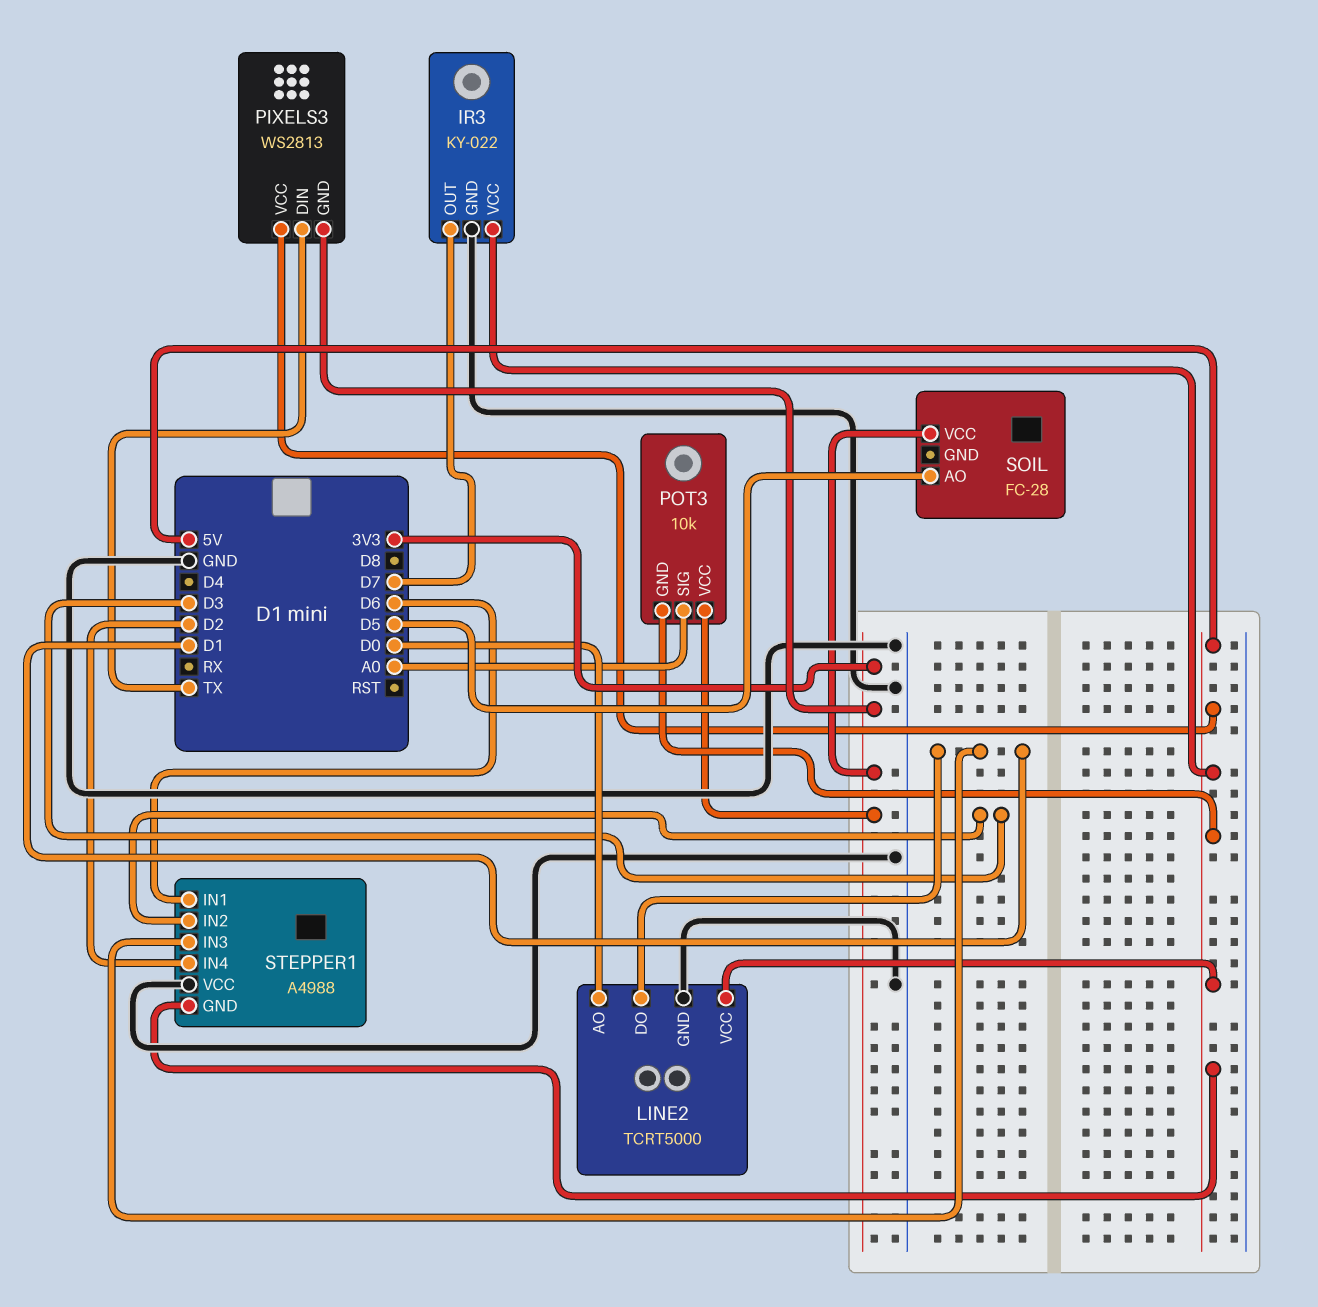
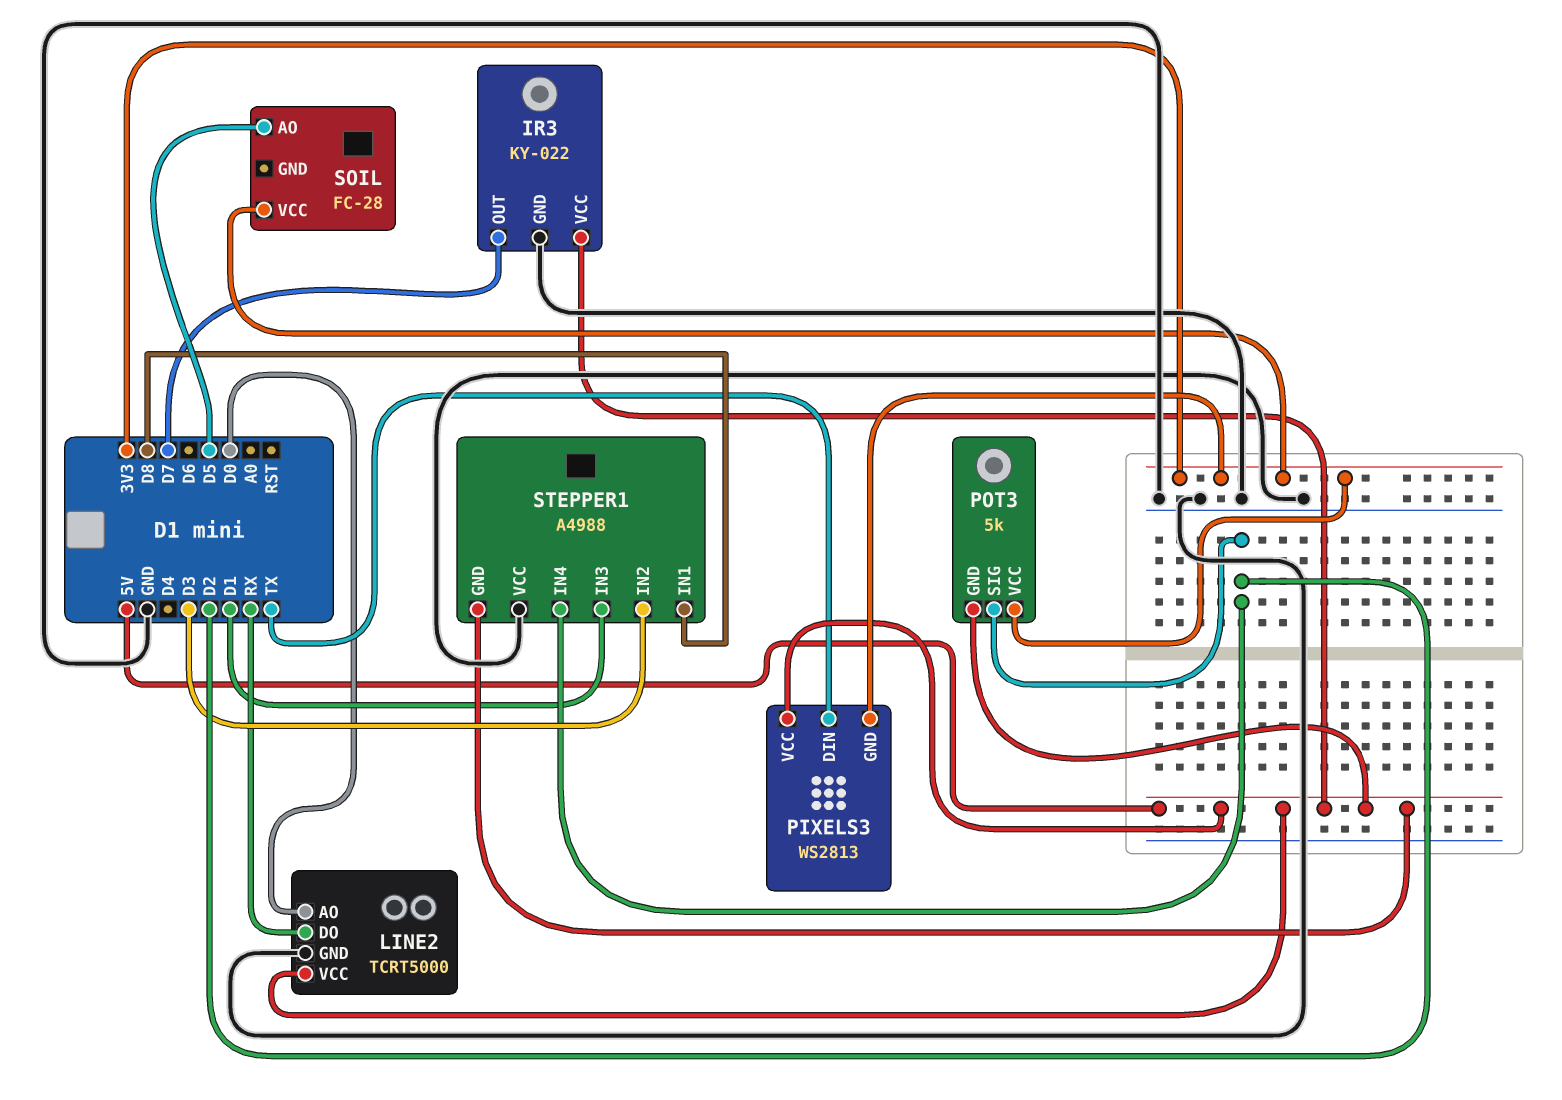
LINE2 pin DO: D1 -> RX
POT3: 10k -> 5k
POT3 pin SIG: A0 -> D2
STEPPER1 pin IN1: D6 -> D8

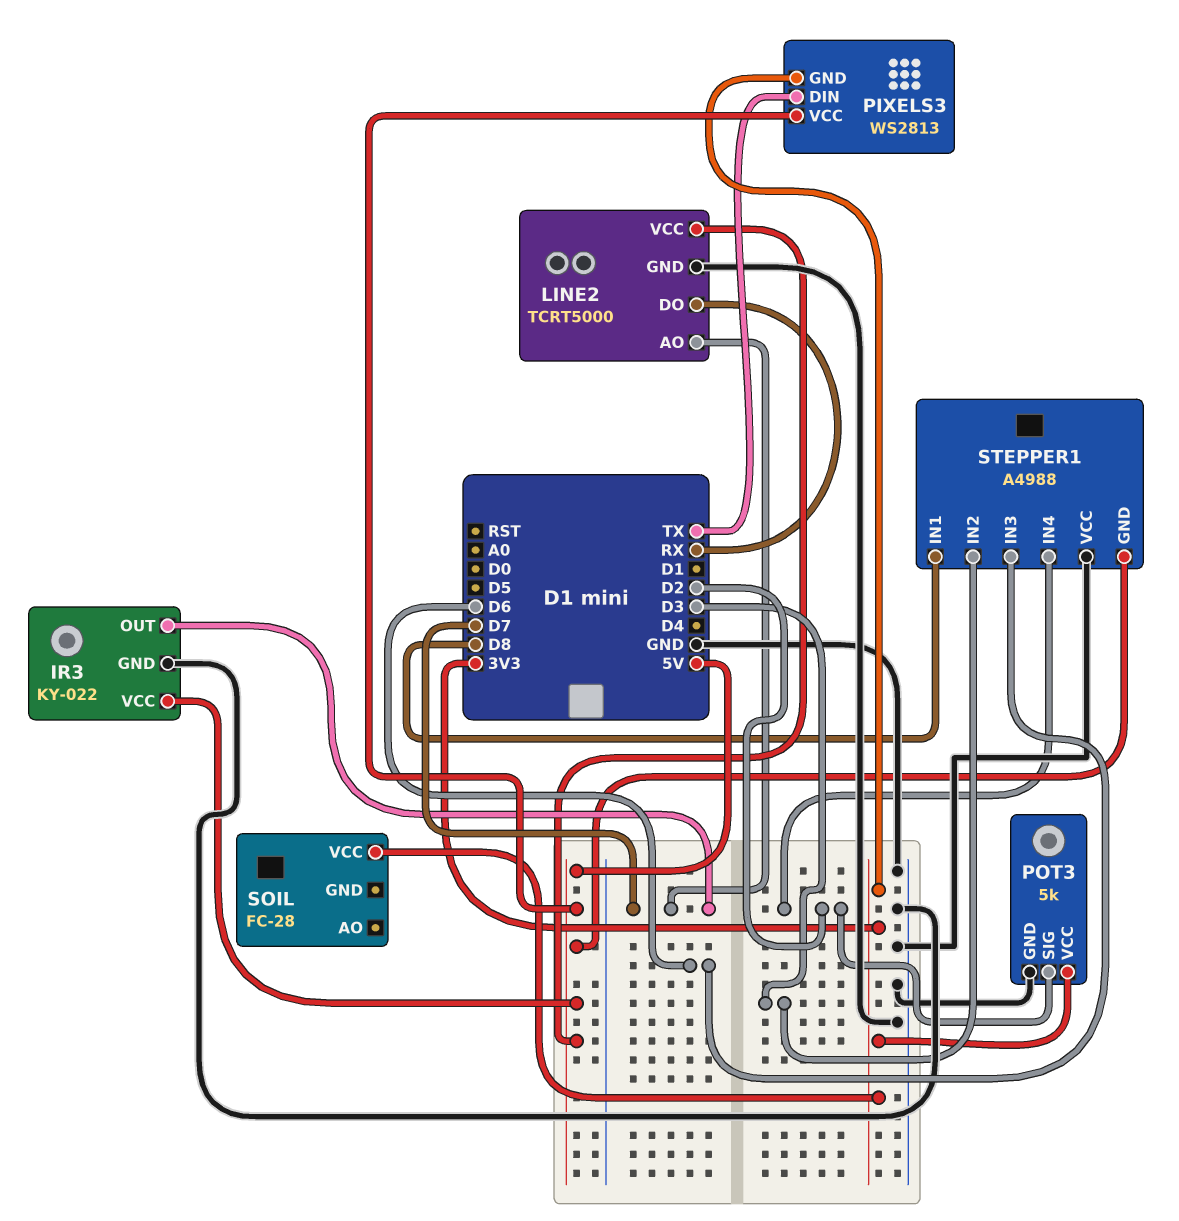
LINE2 pin AO: D0 -> D7
POT3 pin GND: 5V -> GND
SOIL pin AO: D5 -> none
STEPPER1 pin IN3: D1 -> D6

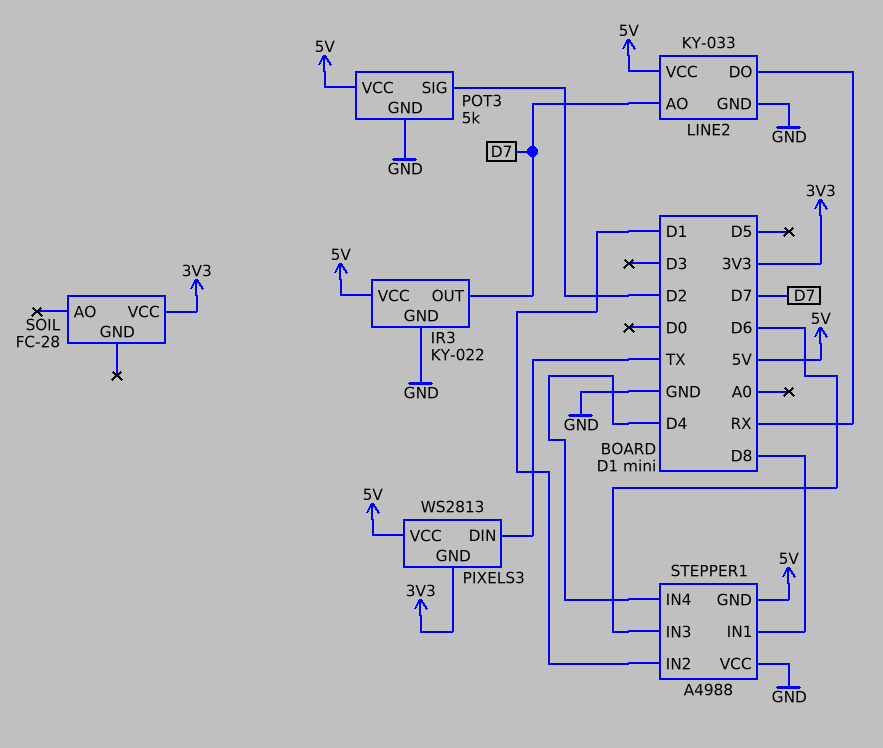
LINE2: TCRT5000 -> KY-033
POT3 pin VCC: 3V3 -> 5V
STEPPER1 pin IN2: D3 -> D1
STEPPER1 pin IN4: D2 -> D4

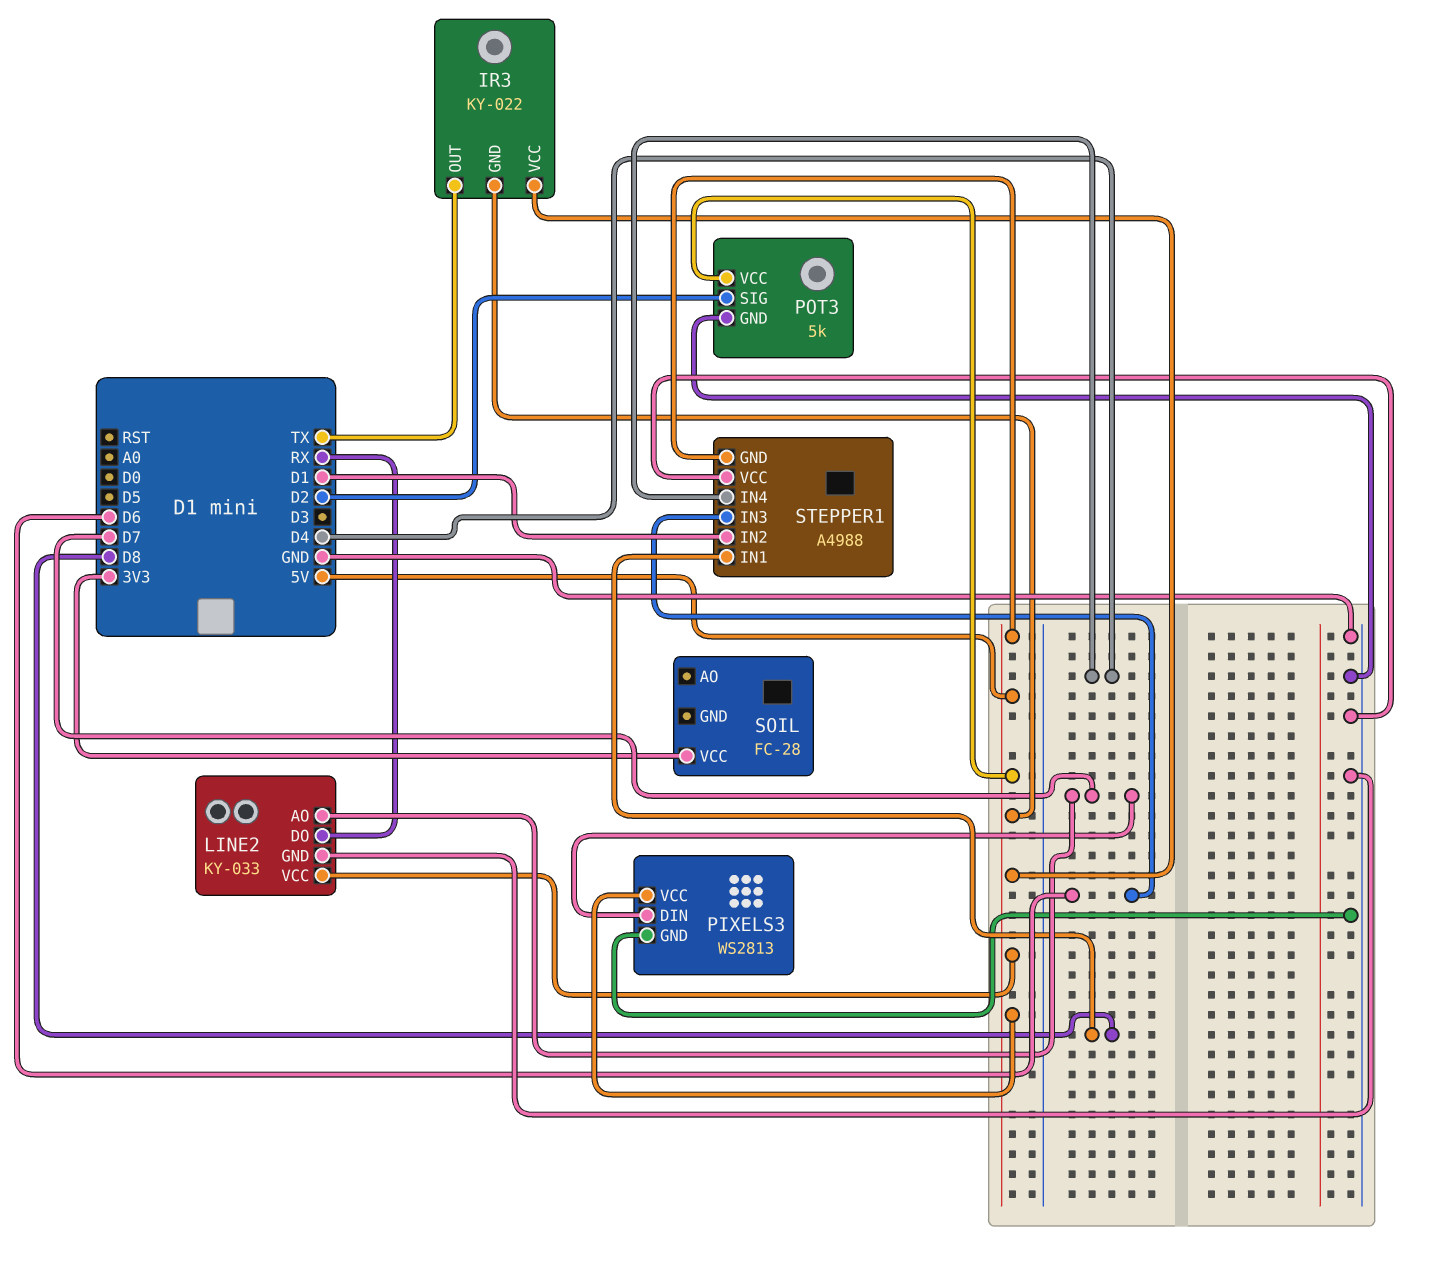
IR3 pin GND: GND -> 5V
IR3 pin OUT: D7 -> TX
PIXELS3 pin DIN: TX -> D7
PIXELS3 pin GND: 3V3 -> GND

